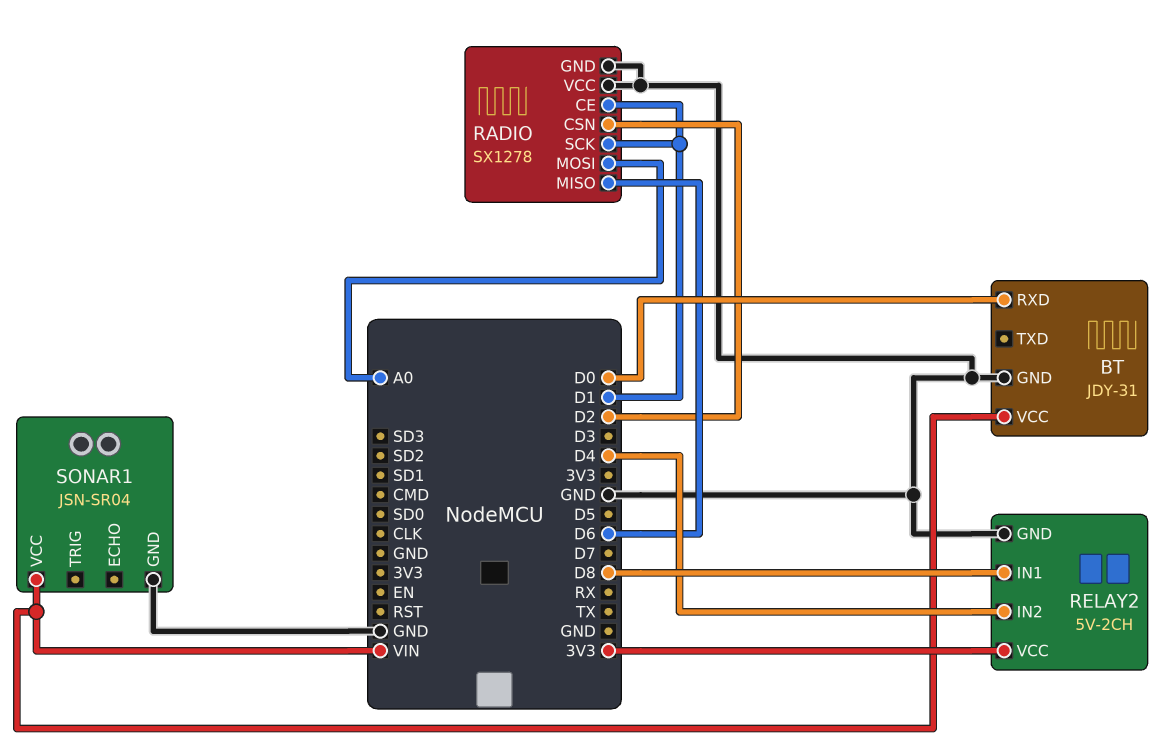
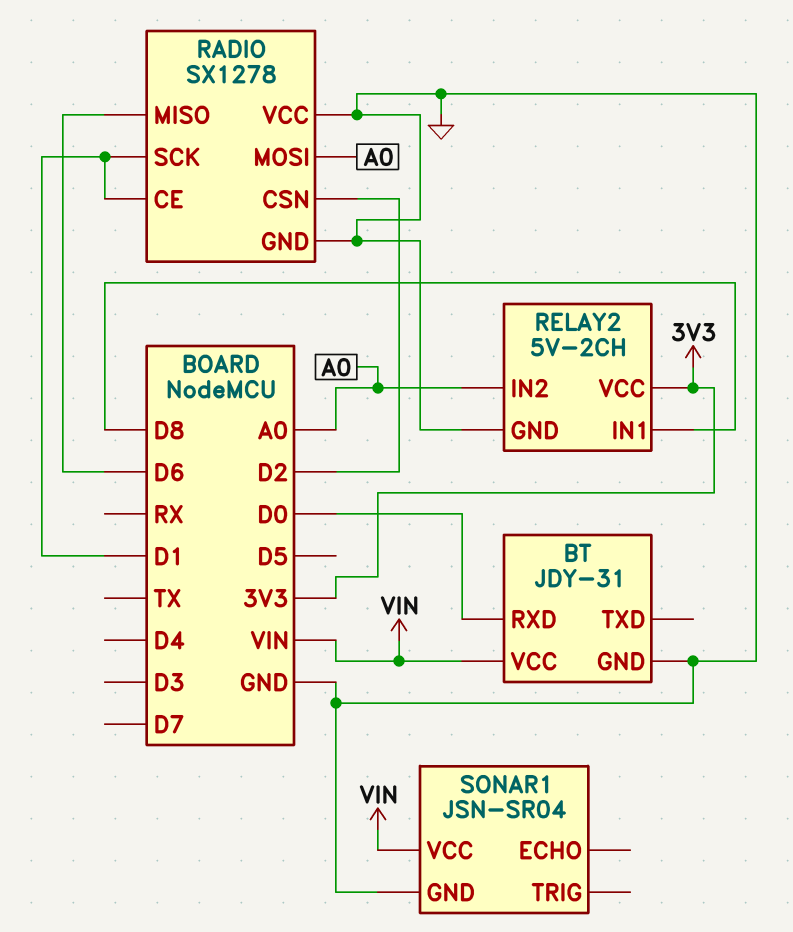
RELAY2 pin IN2: D4 -> A0

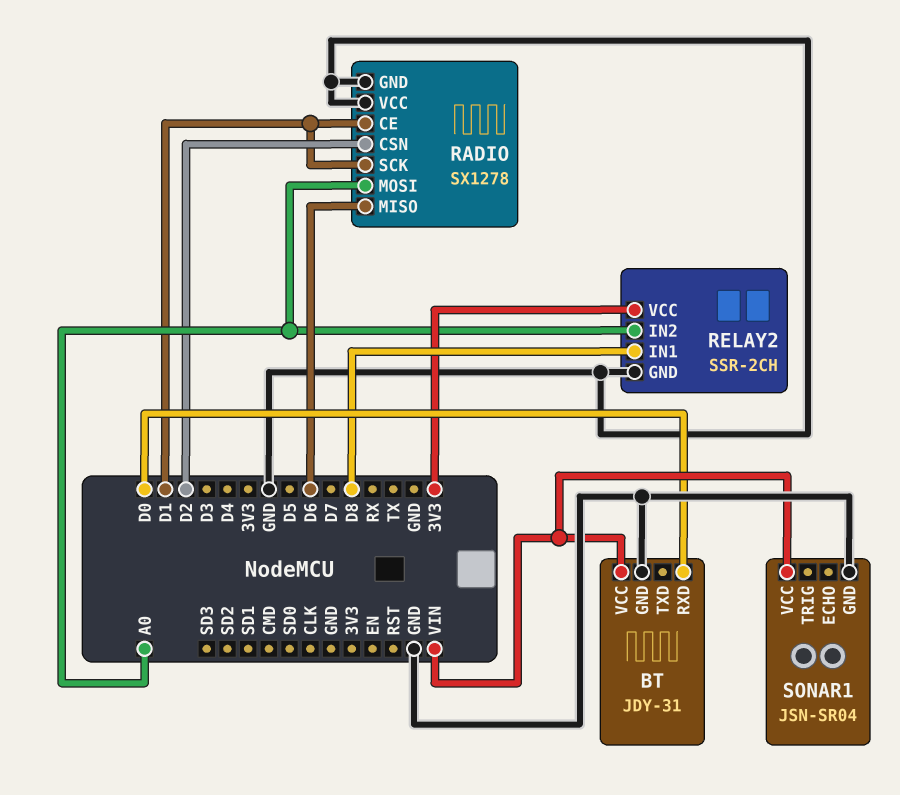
RELAY2: 5V-2CH -> SSR-2CH

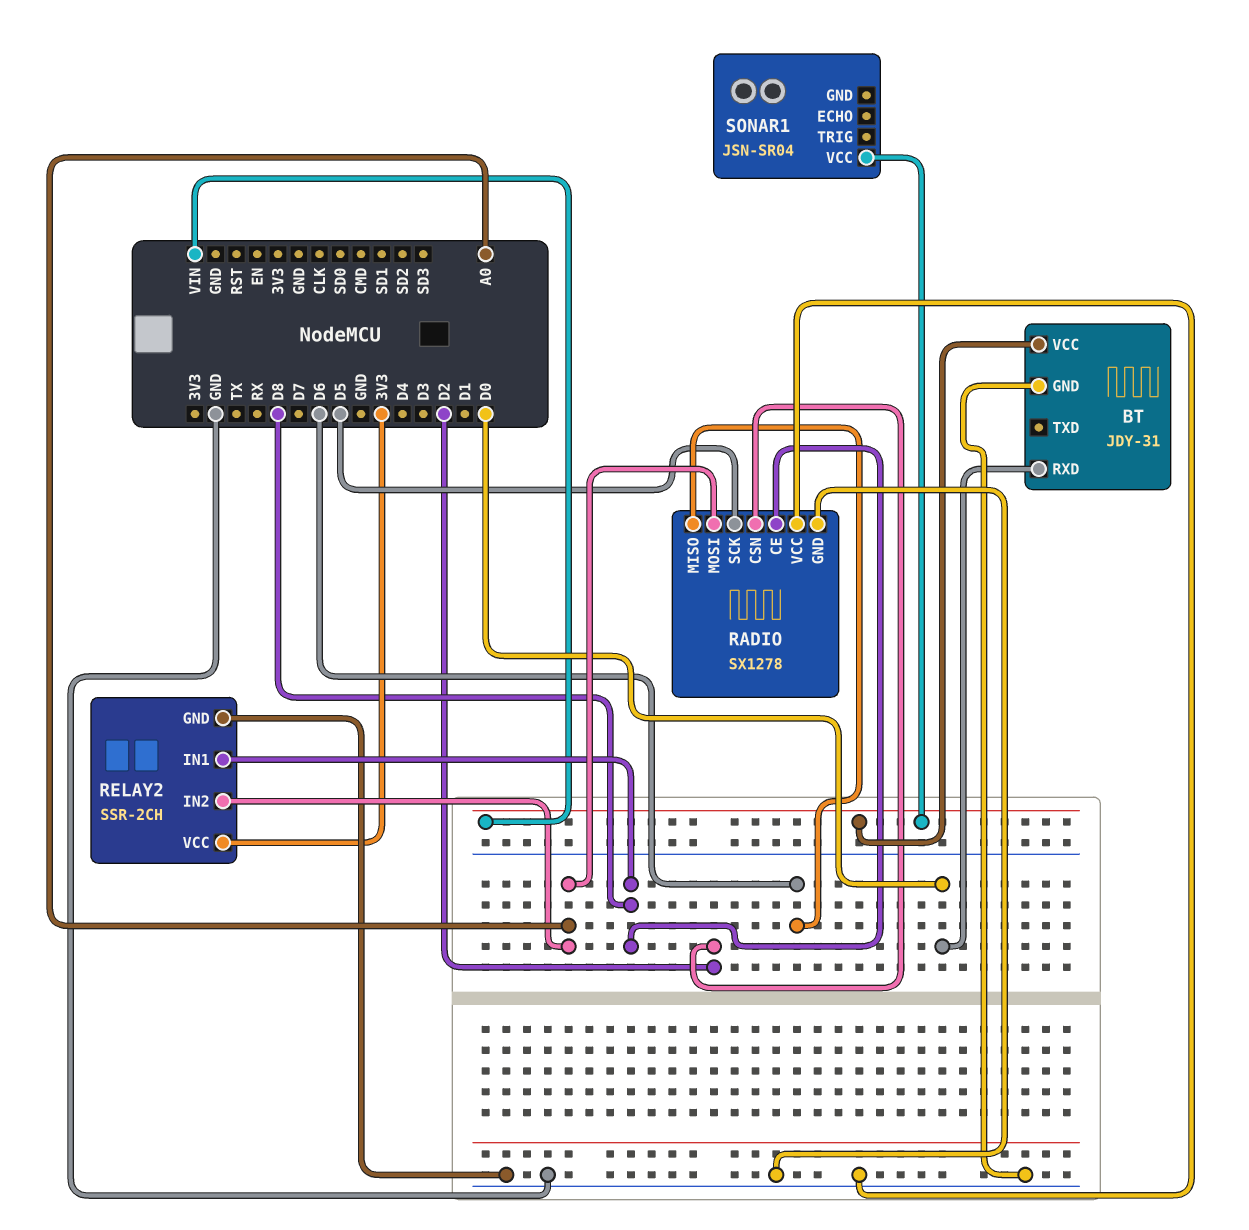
RADIO pin CE: D1 -> D8
RADIO pin SCK: D1 -> D5
SONAR1 pin GND: GND -> none

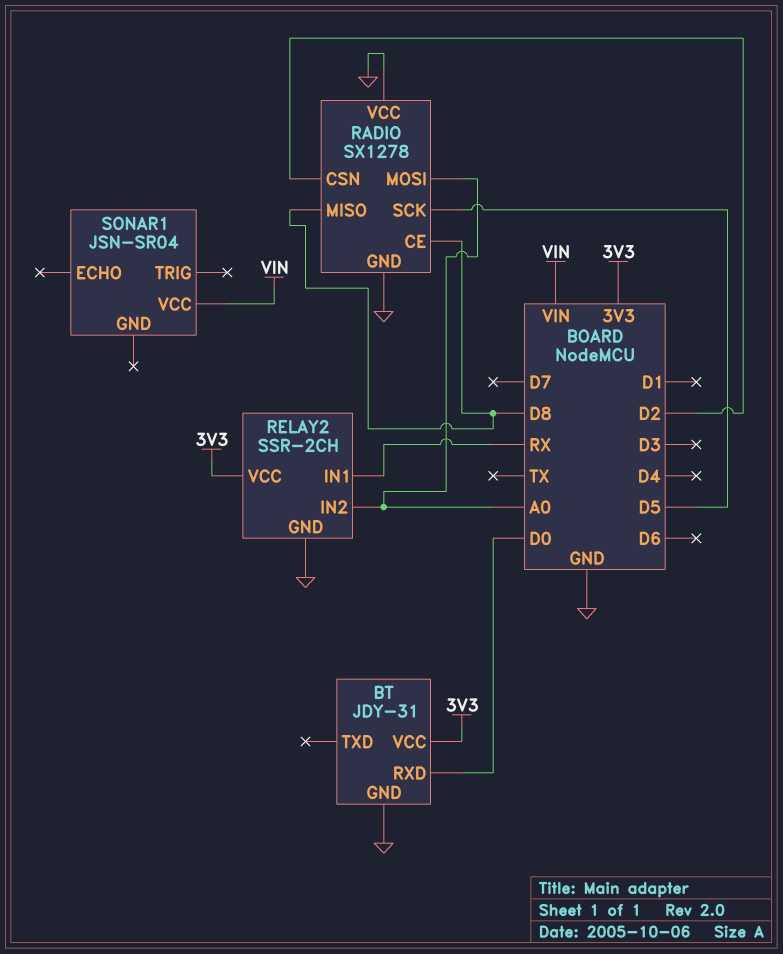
BT pin VCC: VIN -> 3V3
RADIO pin MISO: D6 -> D8
RELAY2 pin IN1: D8 -> RX

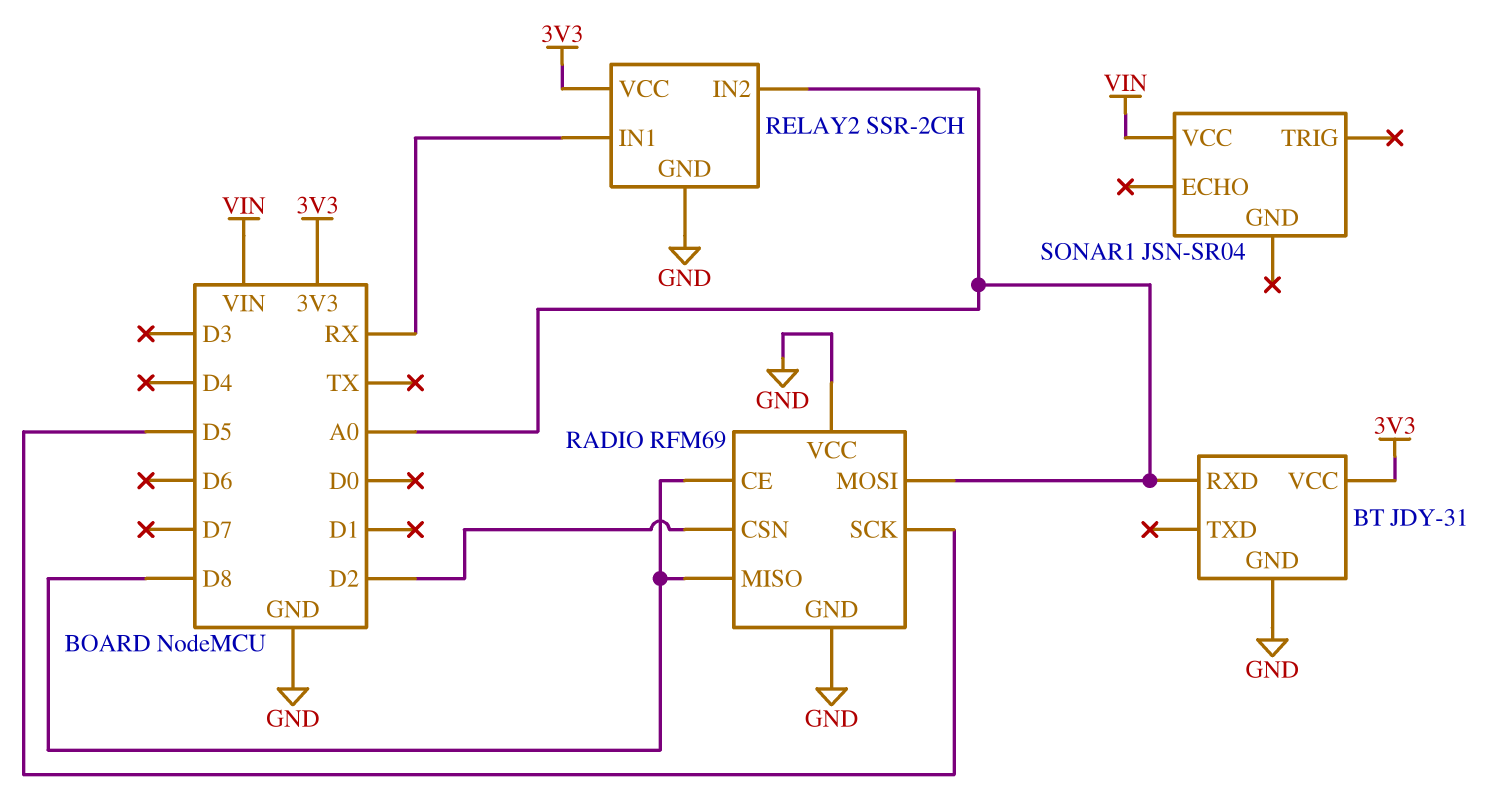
BT pin RXD: D0 -> A0
RADIO: SX1278 -> RFM69

